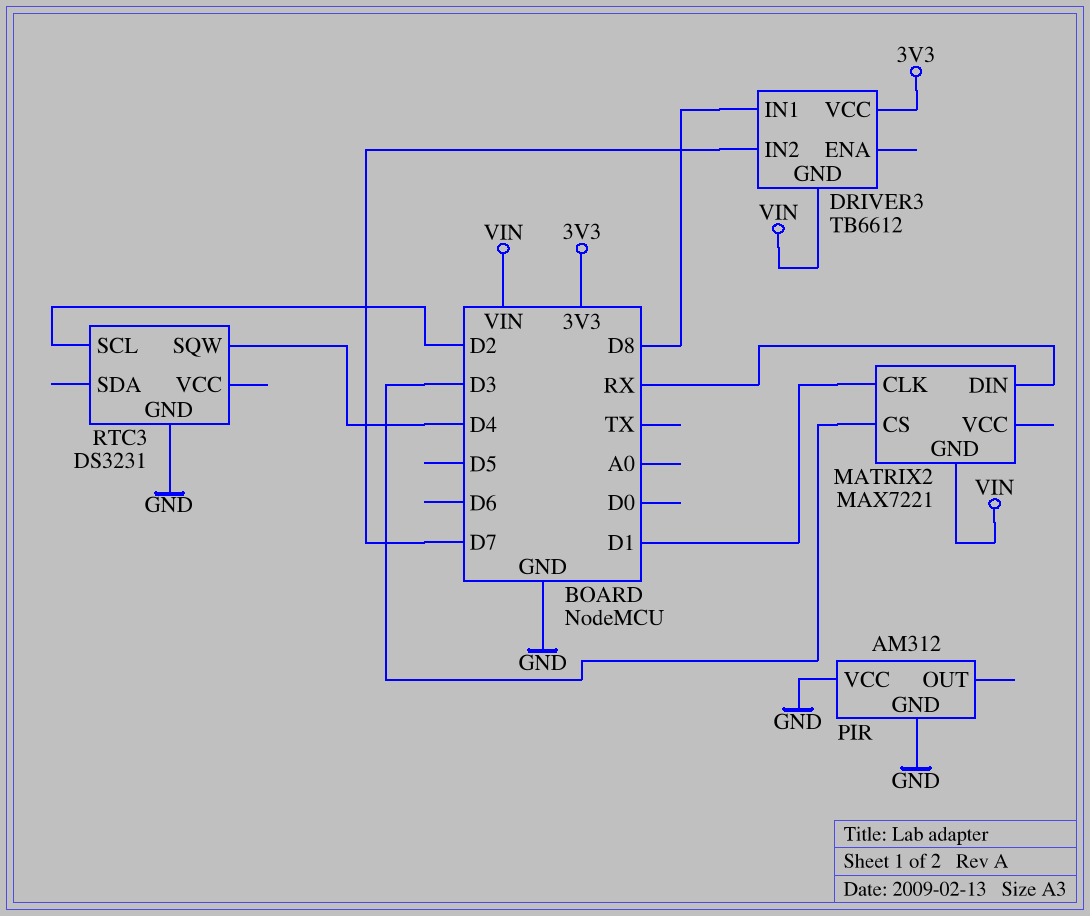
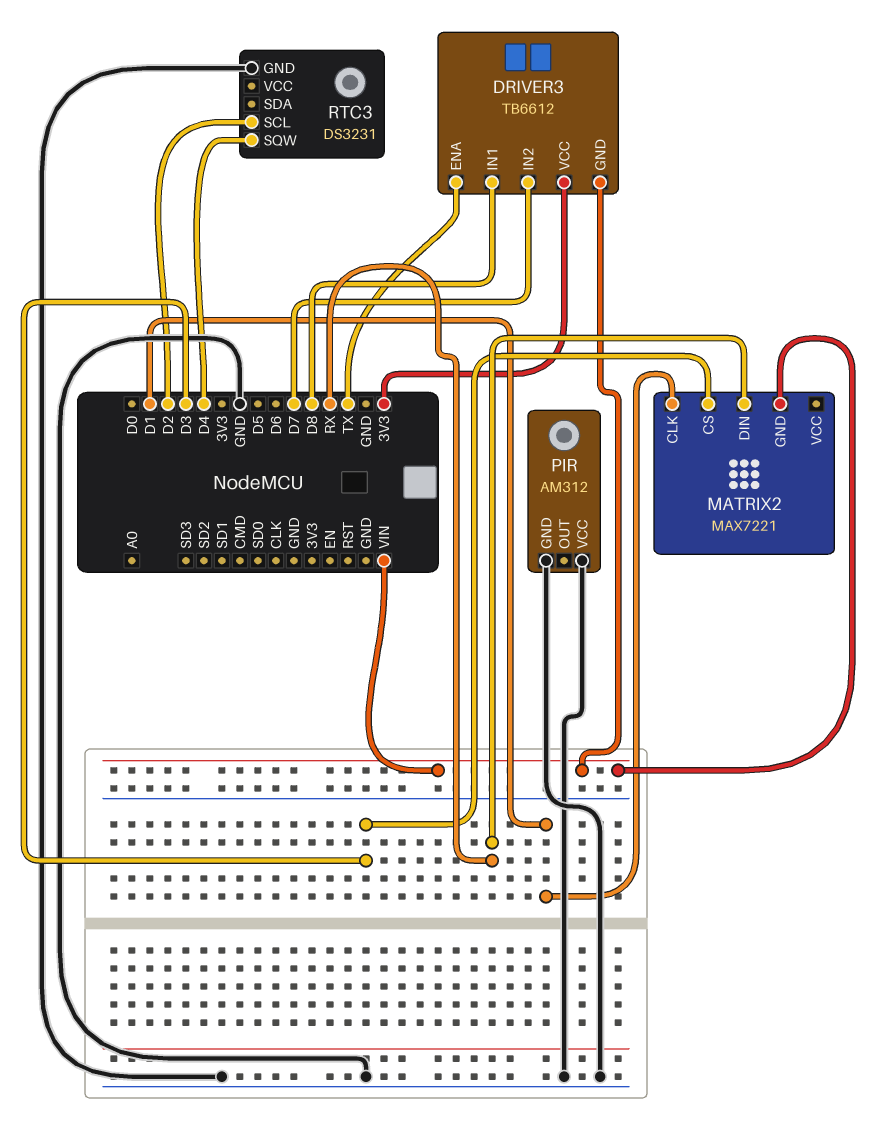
DRIVER3 pin ENA: none -> TX

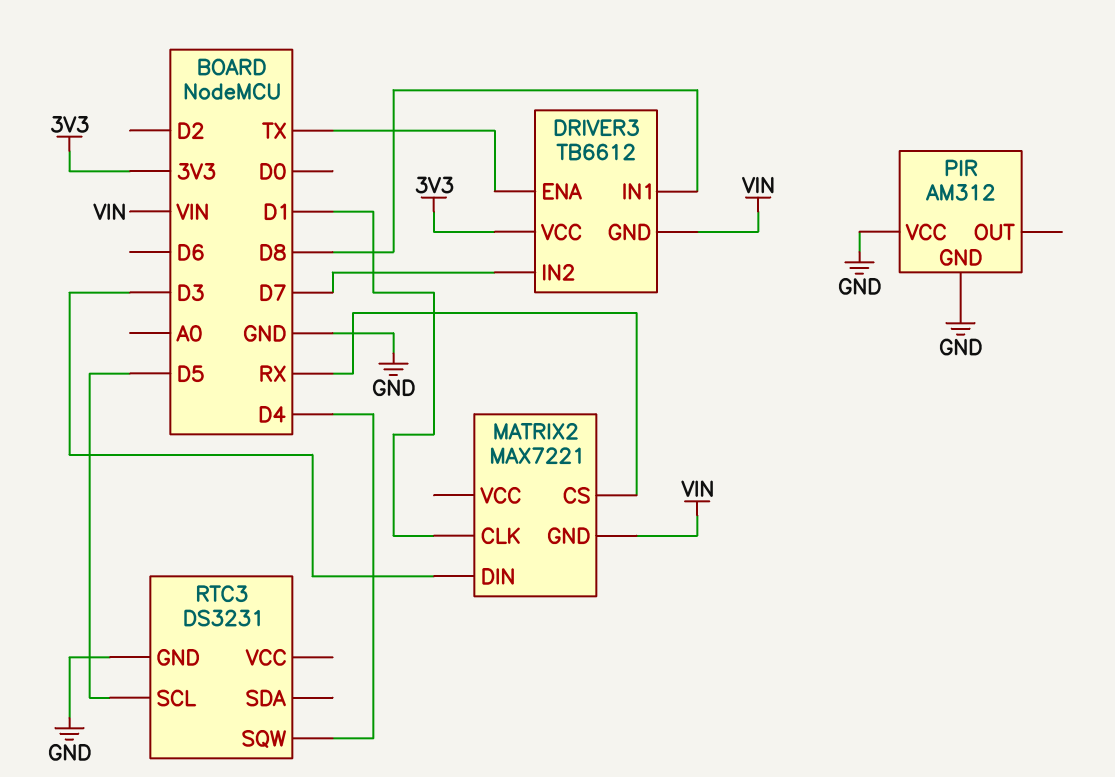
MATRIX2 pin CS: D3 -> RX
MATRIX2 pin DIN: RX -> D3
RTC3 pin SCL: D2 -> D5

